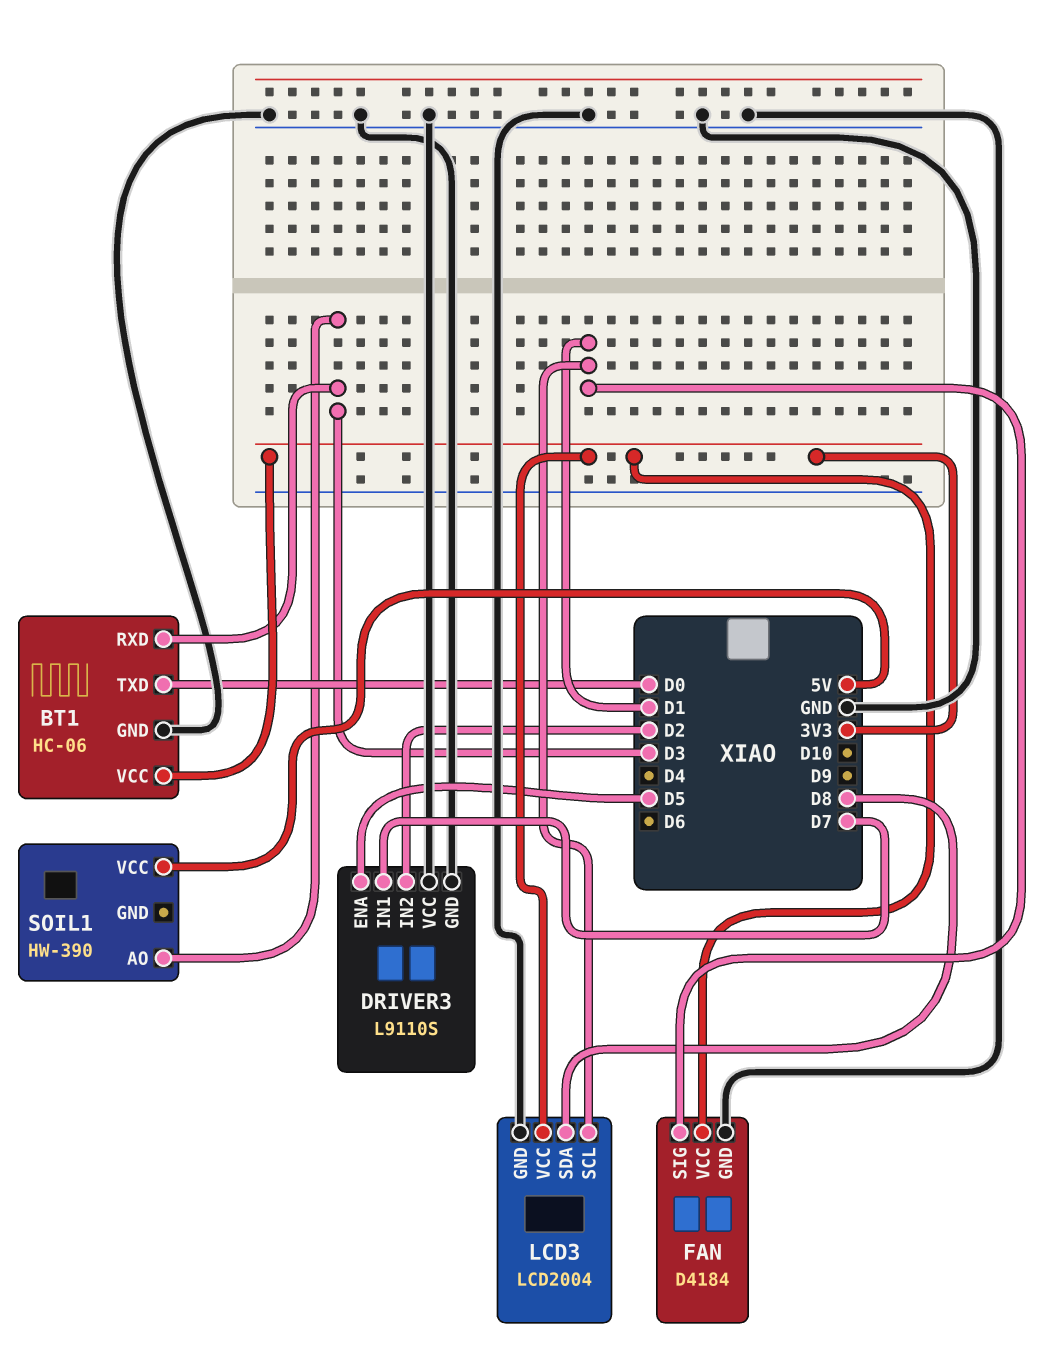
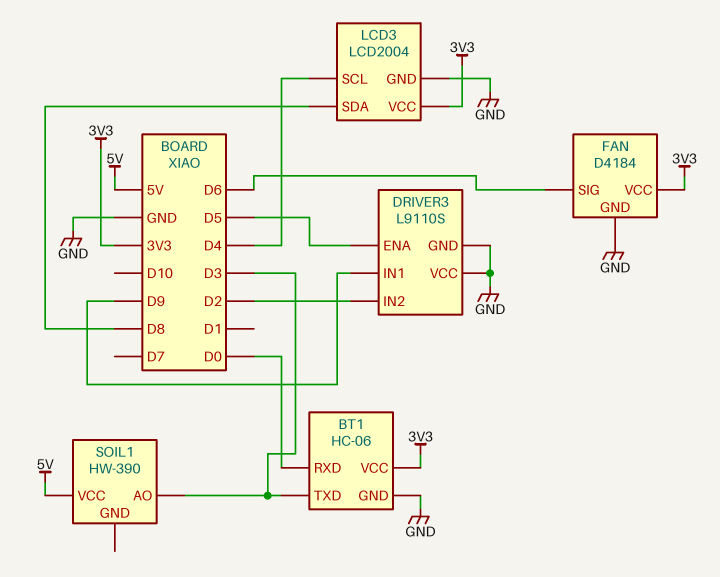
BT1 pin RXD: D3 -> D0
BT1 pin TXD: D0 -> D3
DRIVER3 pin IN1: D7 -> D9
FAN pin SIG: D1 -> D6
LCD3 pin SCL: D1 -> D4

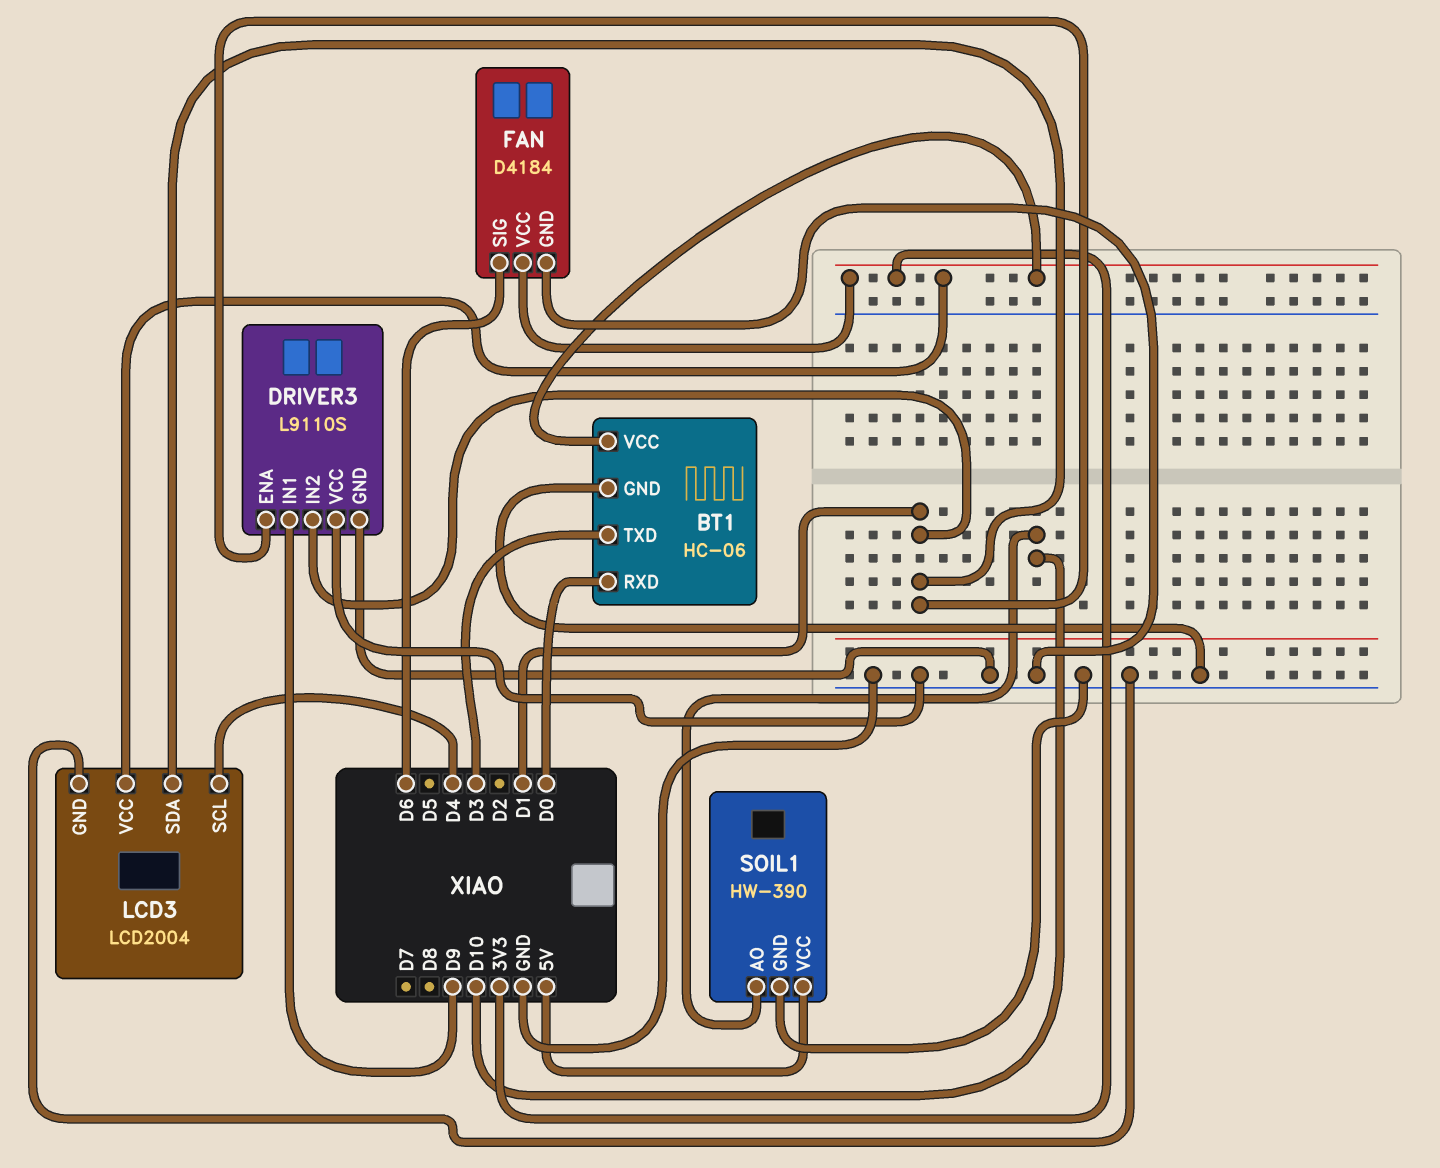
DRIVER3 pin ENA: D5 -> D1
DRIVER3 pin IN2: D2 -> D1
LCD3 pin SDA: D8 -> D1
SOIL1 pin AO: D3 -> D10
SOIL1 pin GND: none -> GND

